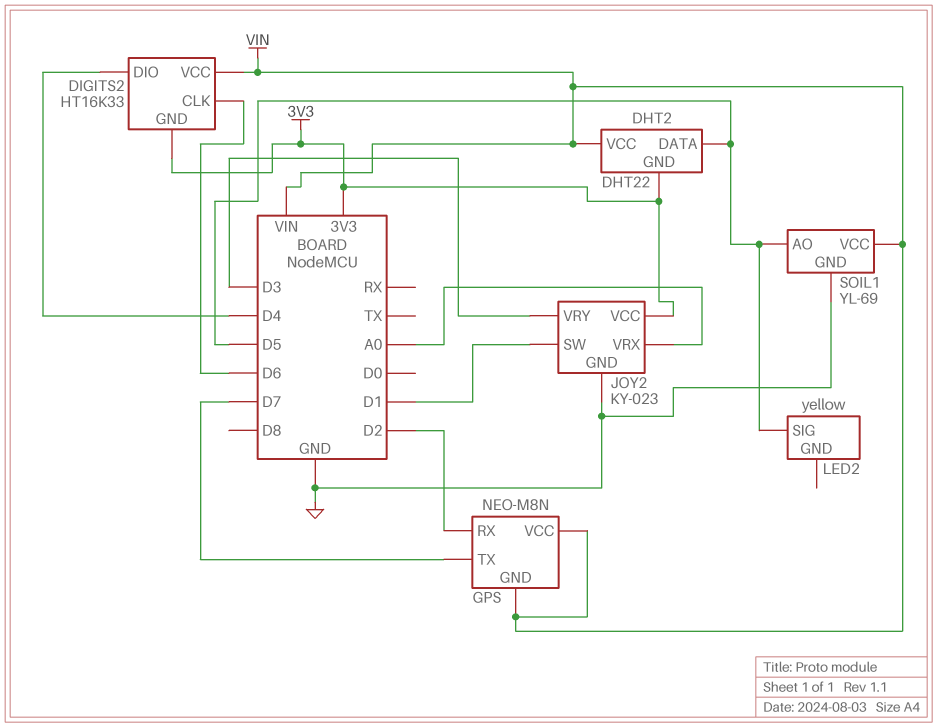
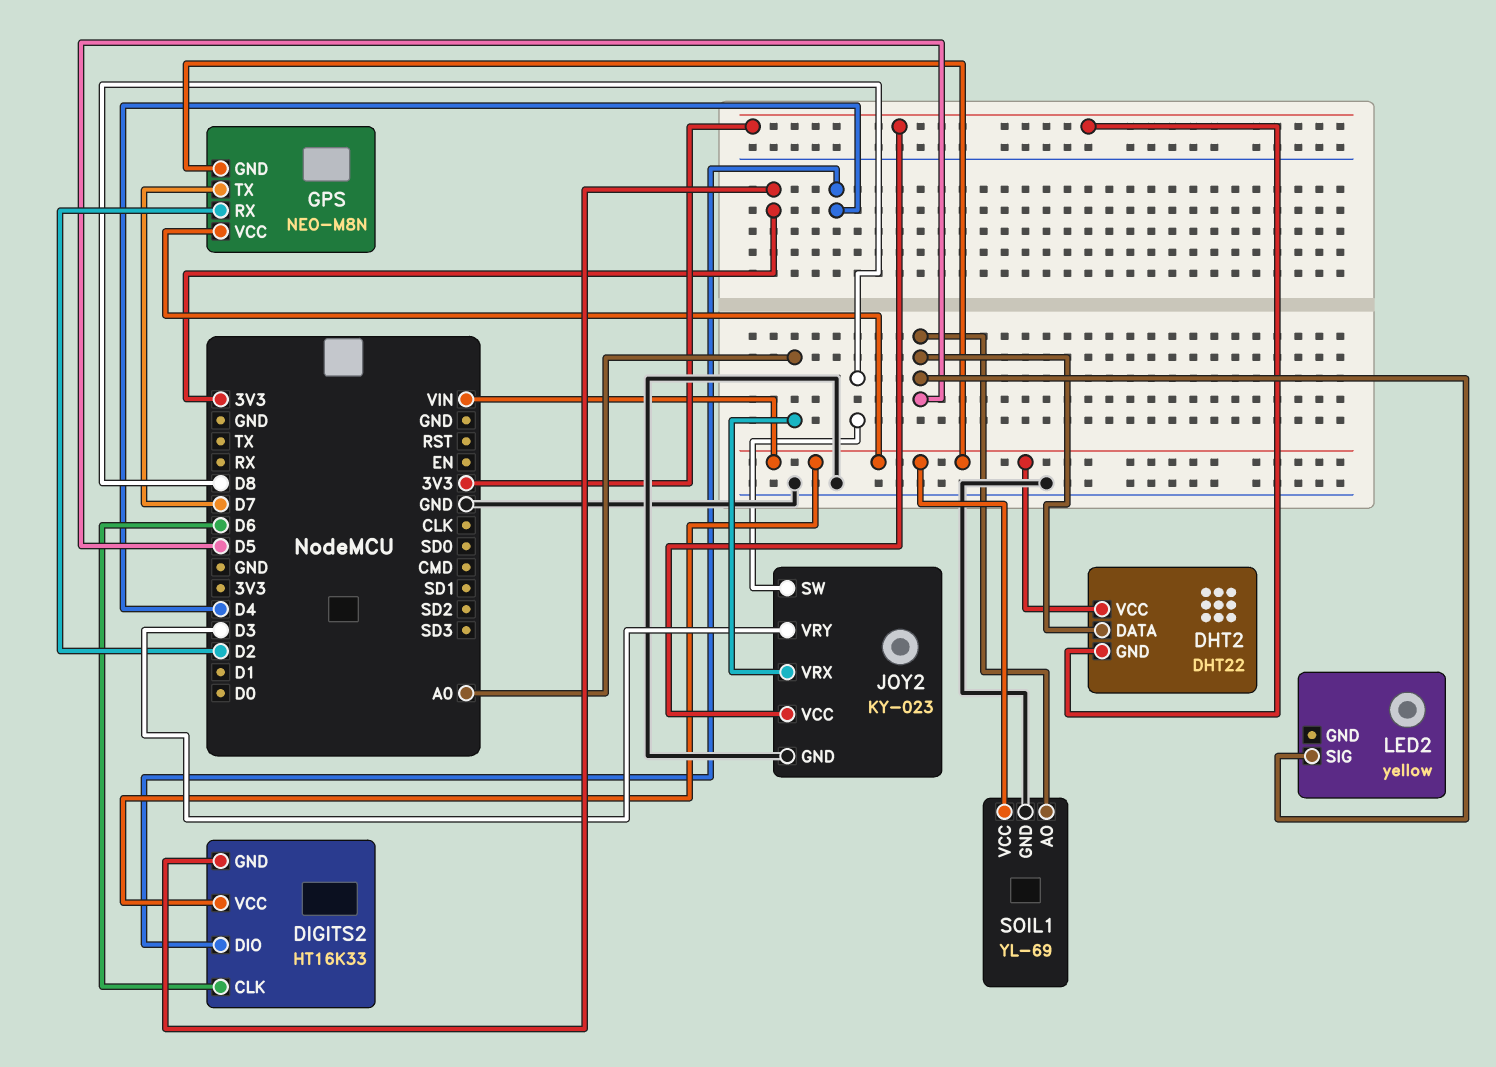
JOY2 pin SW: D1 -> D8

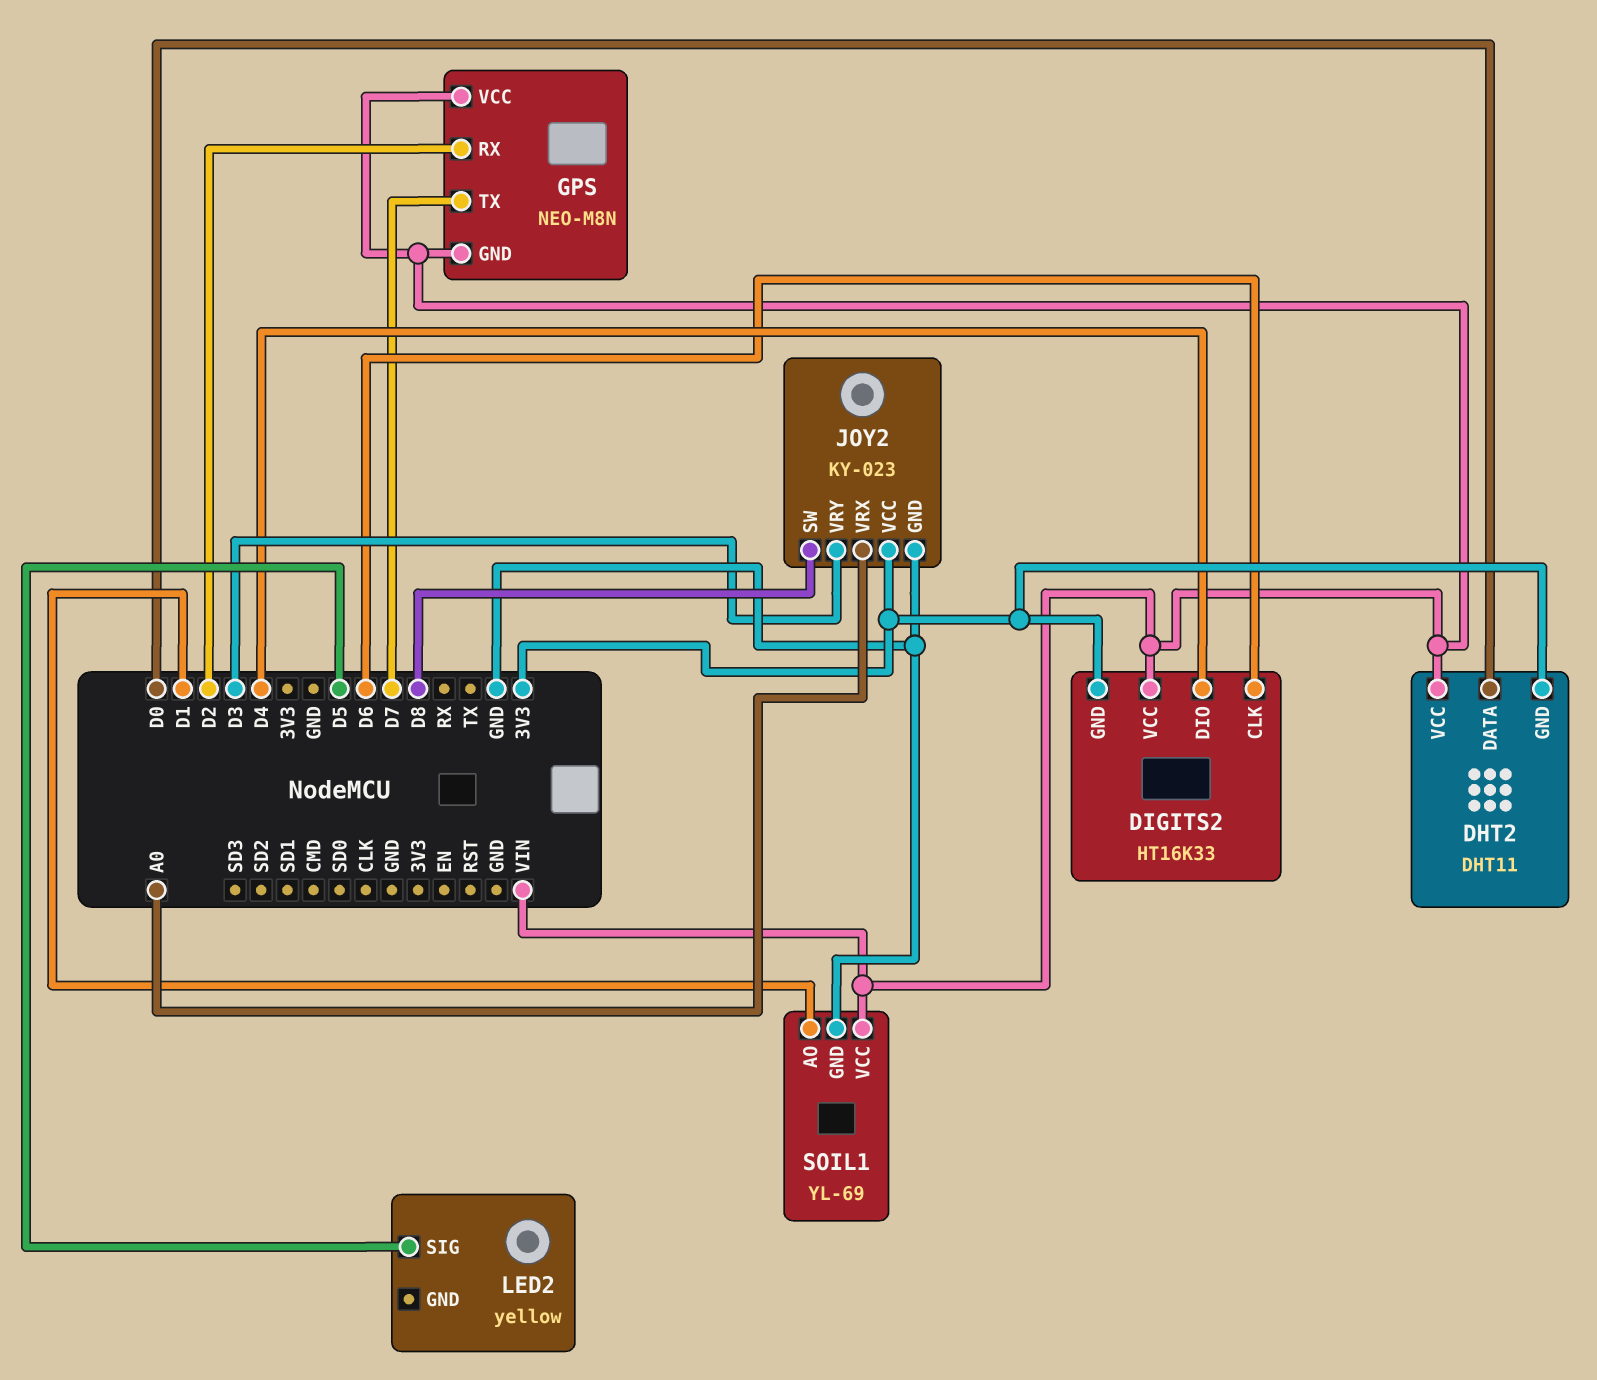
DHT2: DHT22 -> DHT11
DHT2 pin DATA: D5 -> D0
SOIL1 pin AO: D5 -> D1

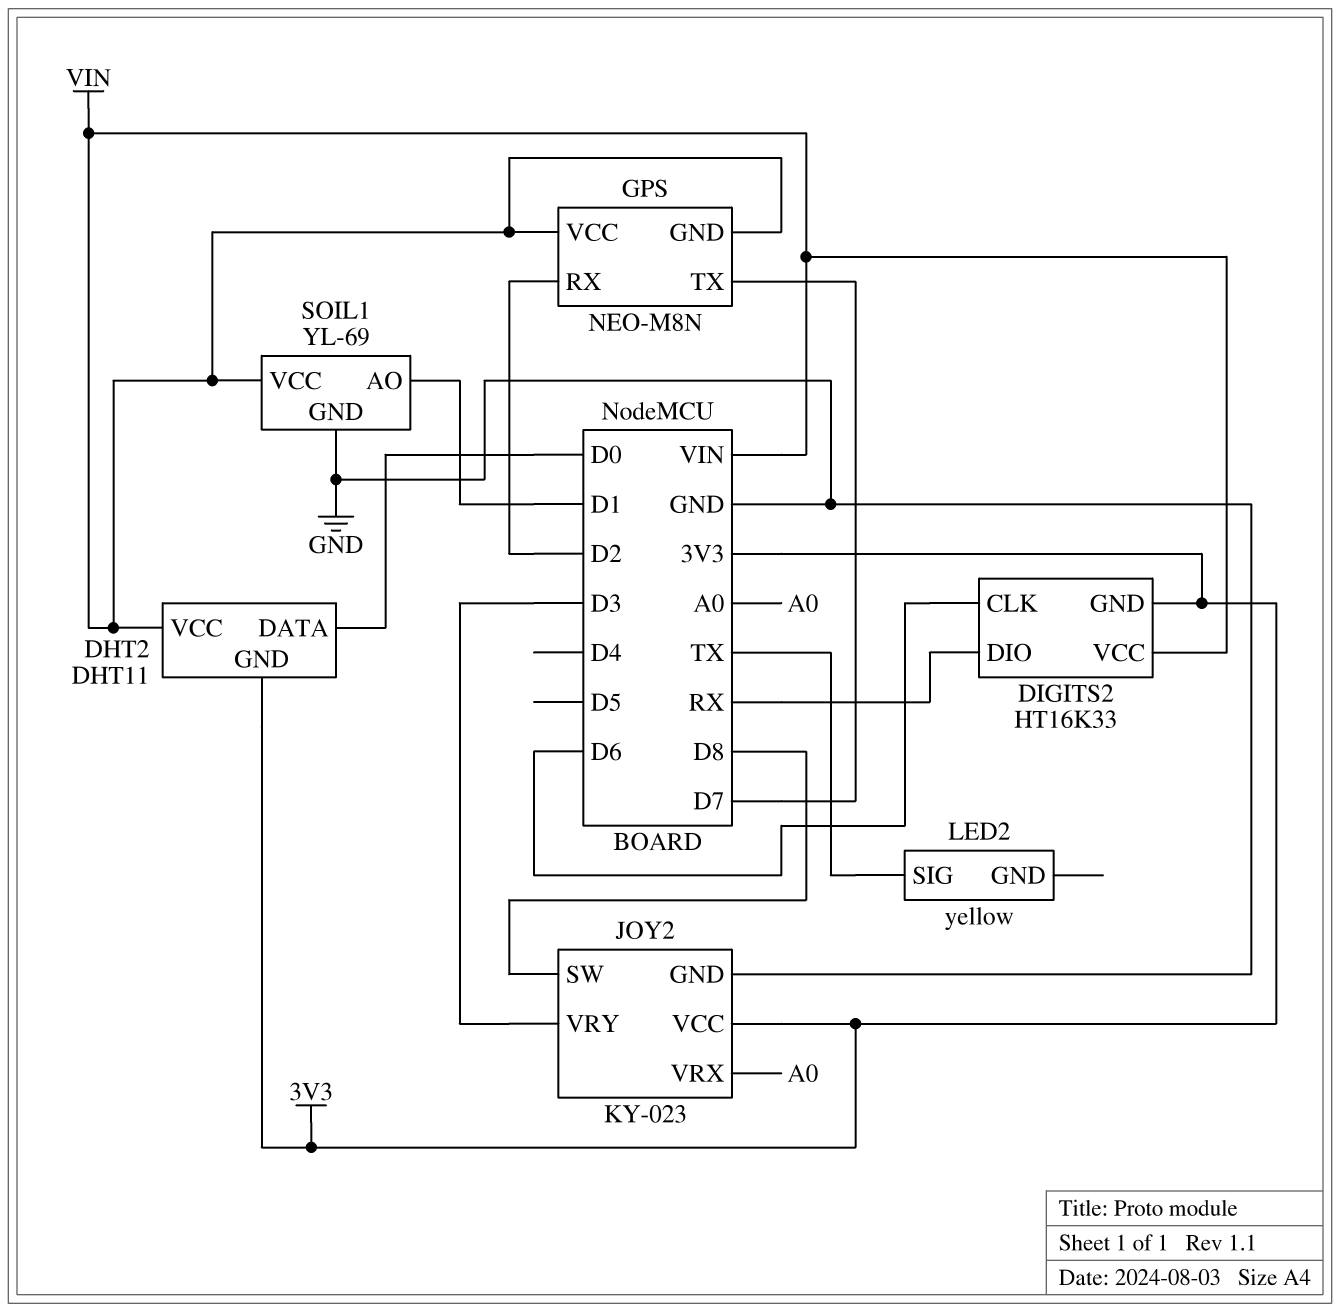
DIGITS2 pin DIO: D4 -> RX
LED2 pin SIG: D5 -> TX

